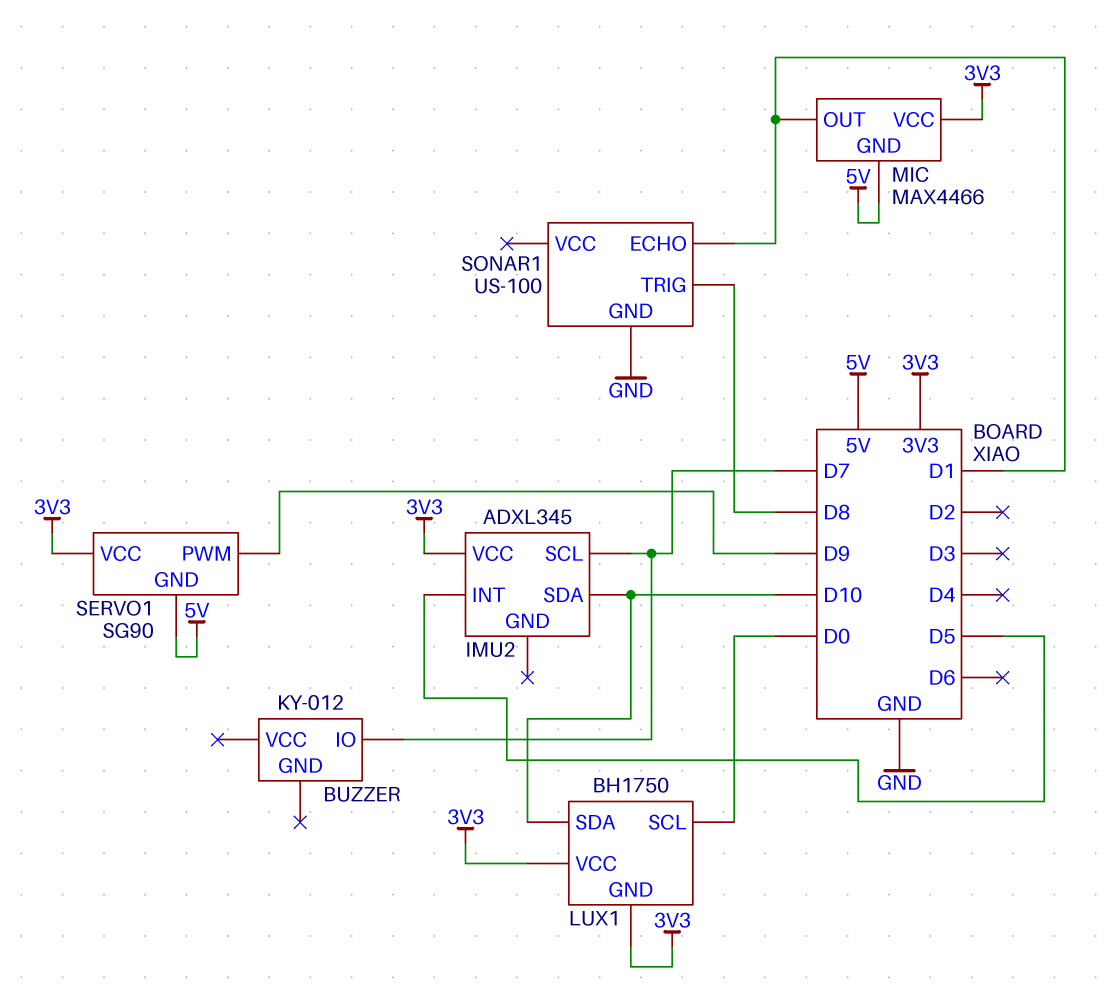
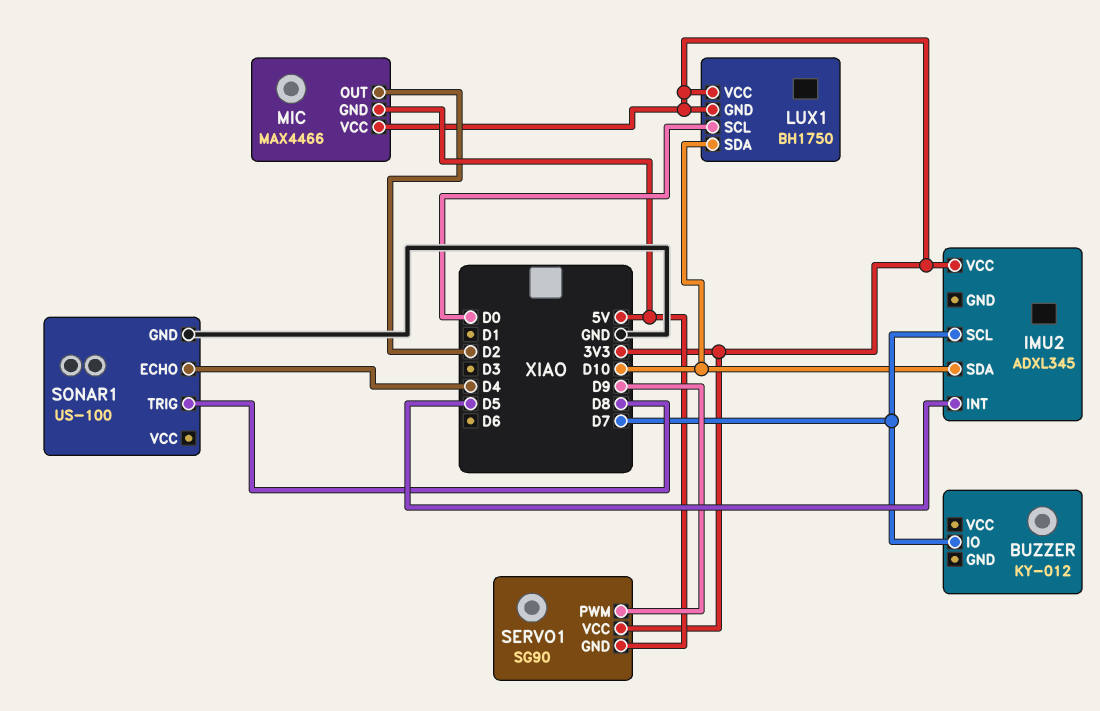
MIC pin OUT: D1 -> D2
SONAR1 pin ECHO: D1 -> D4

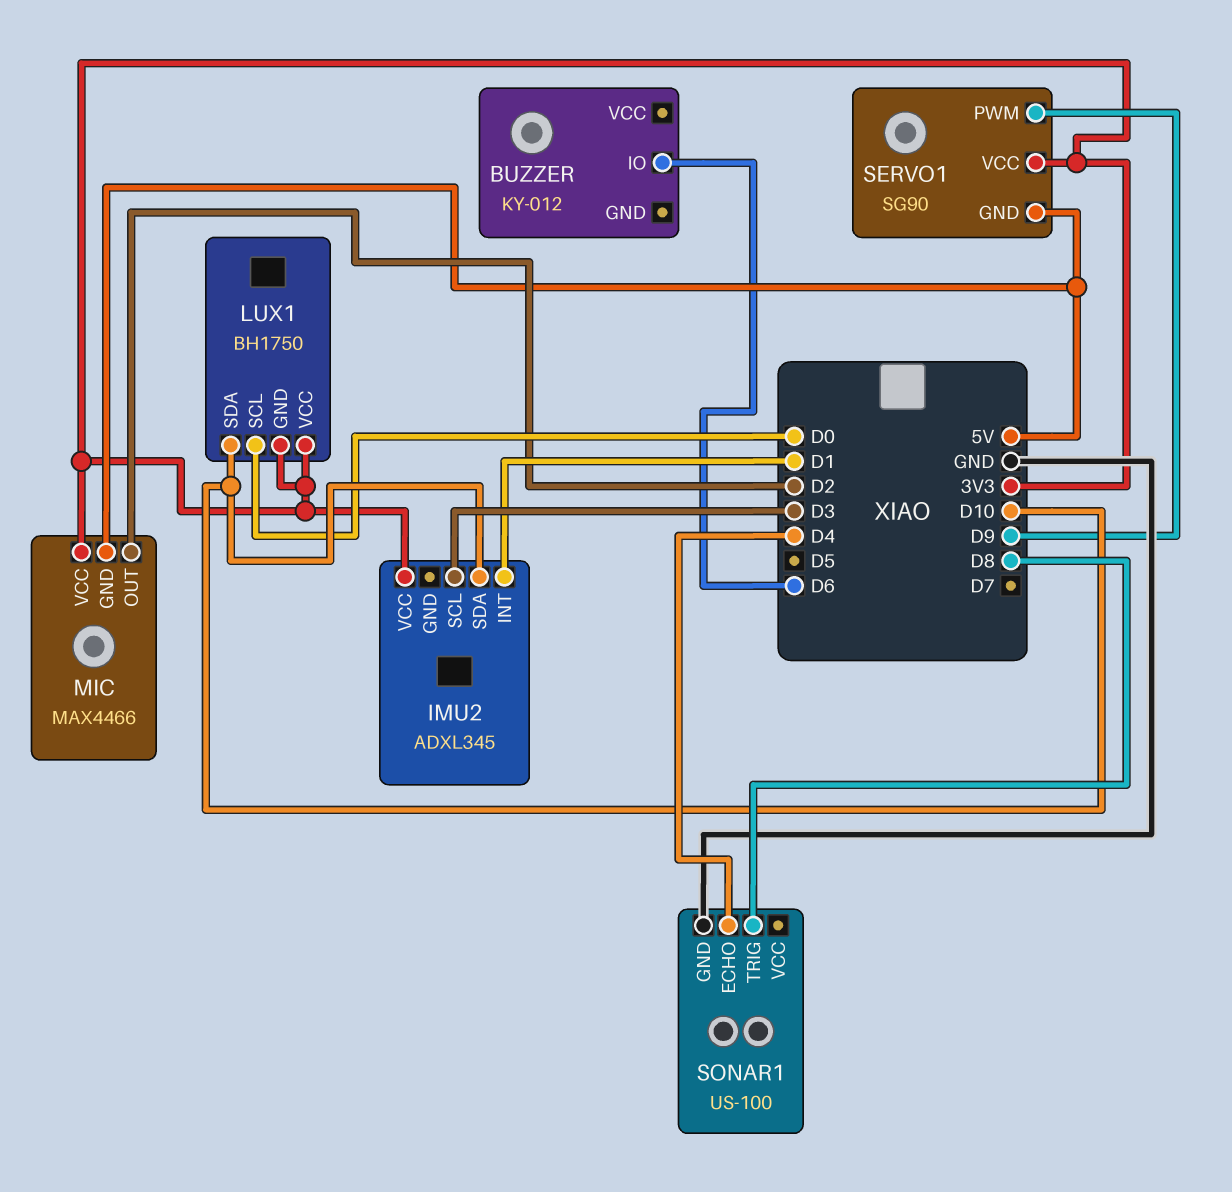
BUZZER pin IO: D7 -> D6
IMU2 pin INT: D5 -> D1
IMU2 pin SCL: D7 -> D3

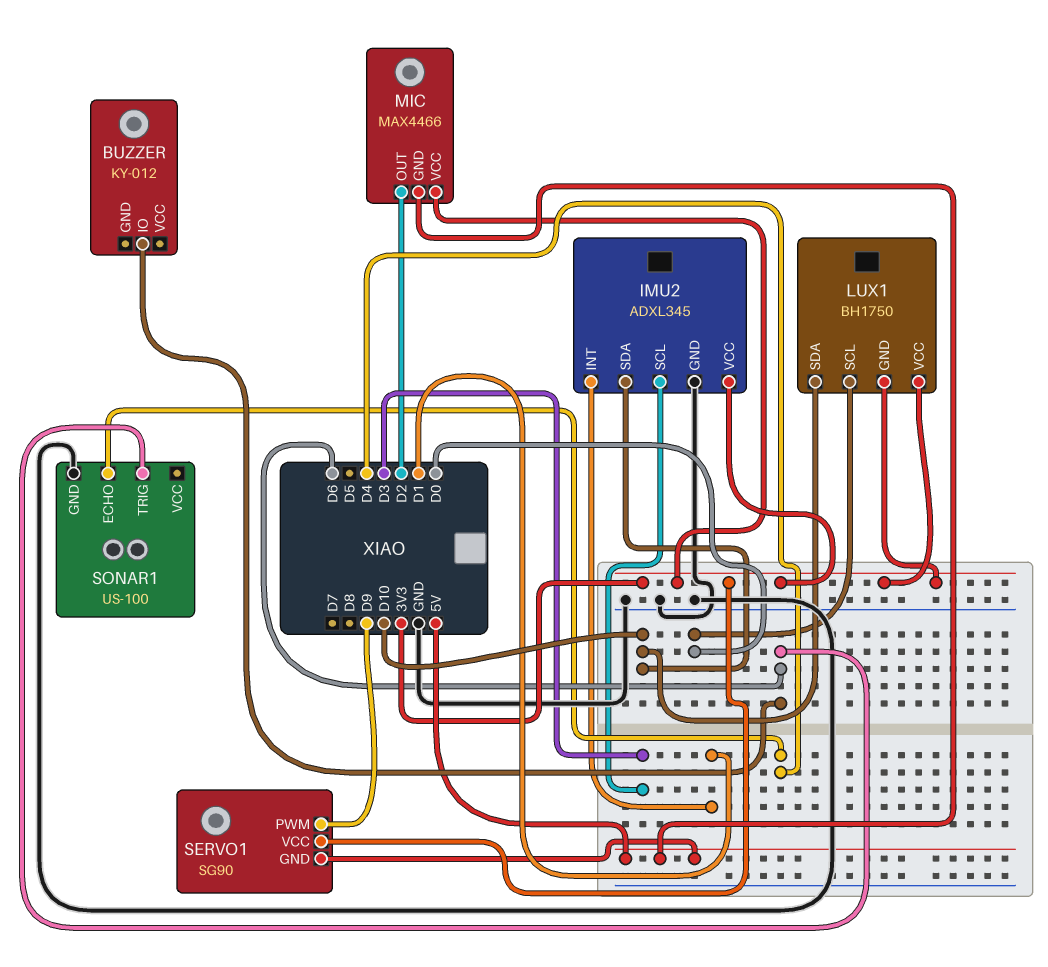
IMU2 pin GND: none -> GND
SONAR1 pin TRIG: D8 -> D6

